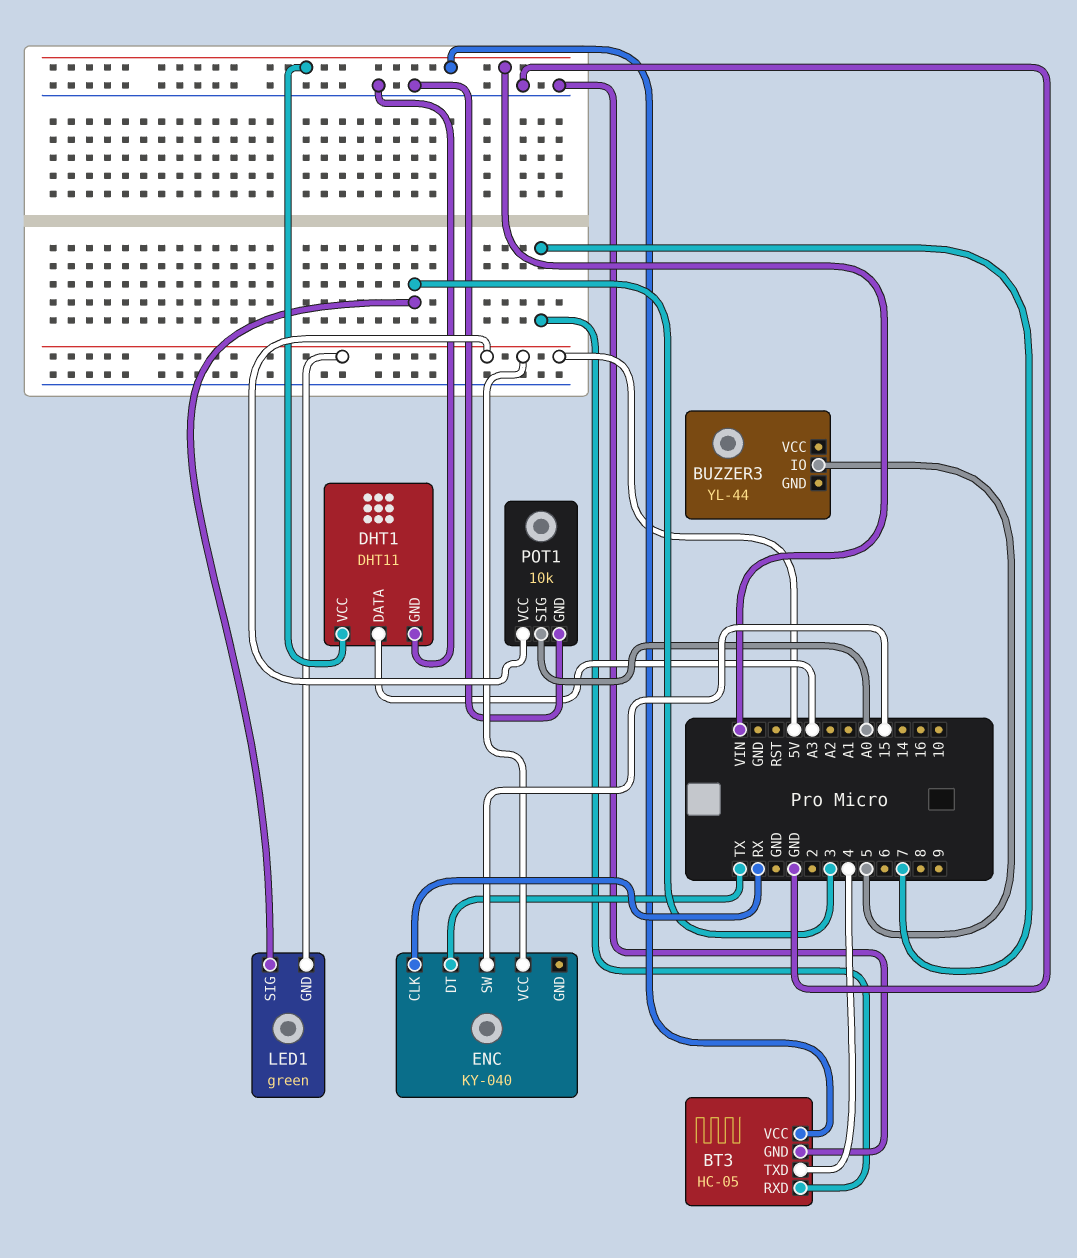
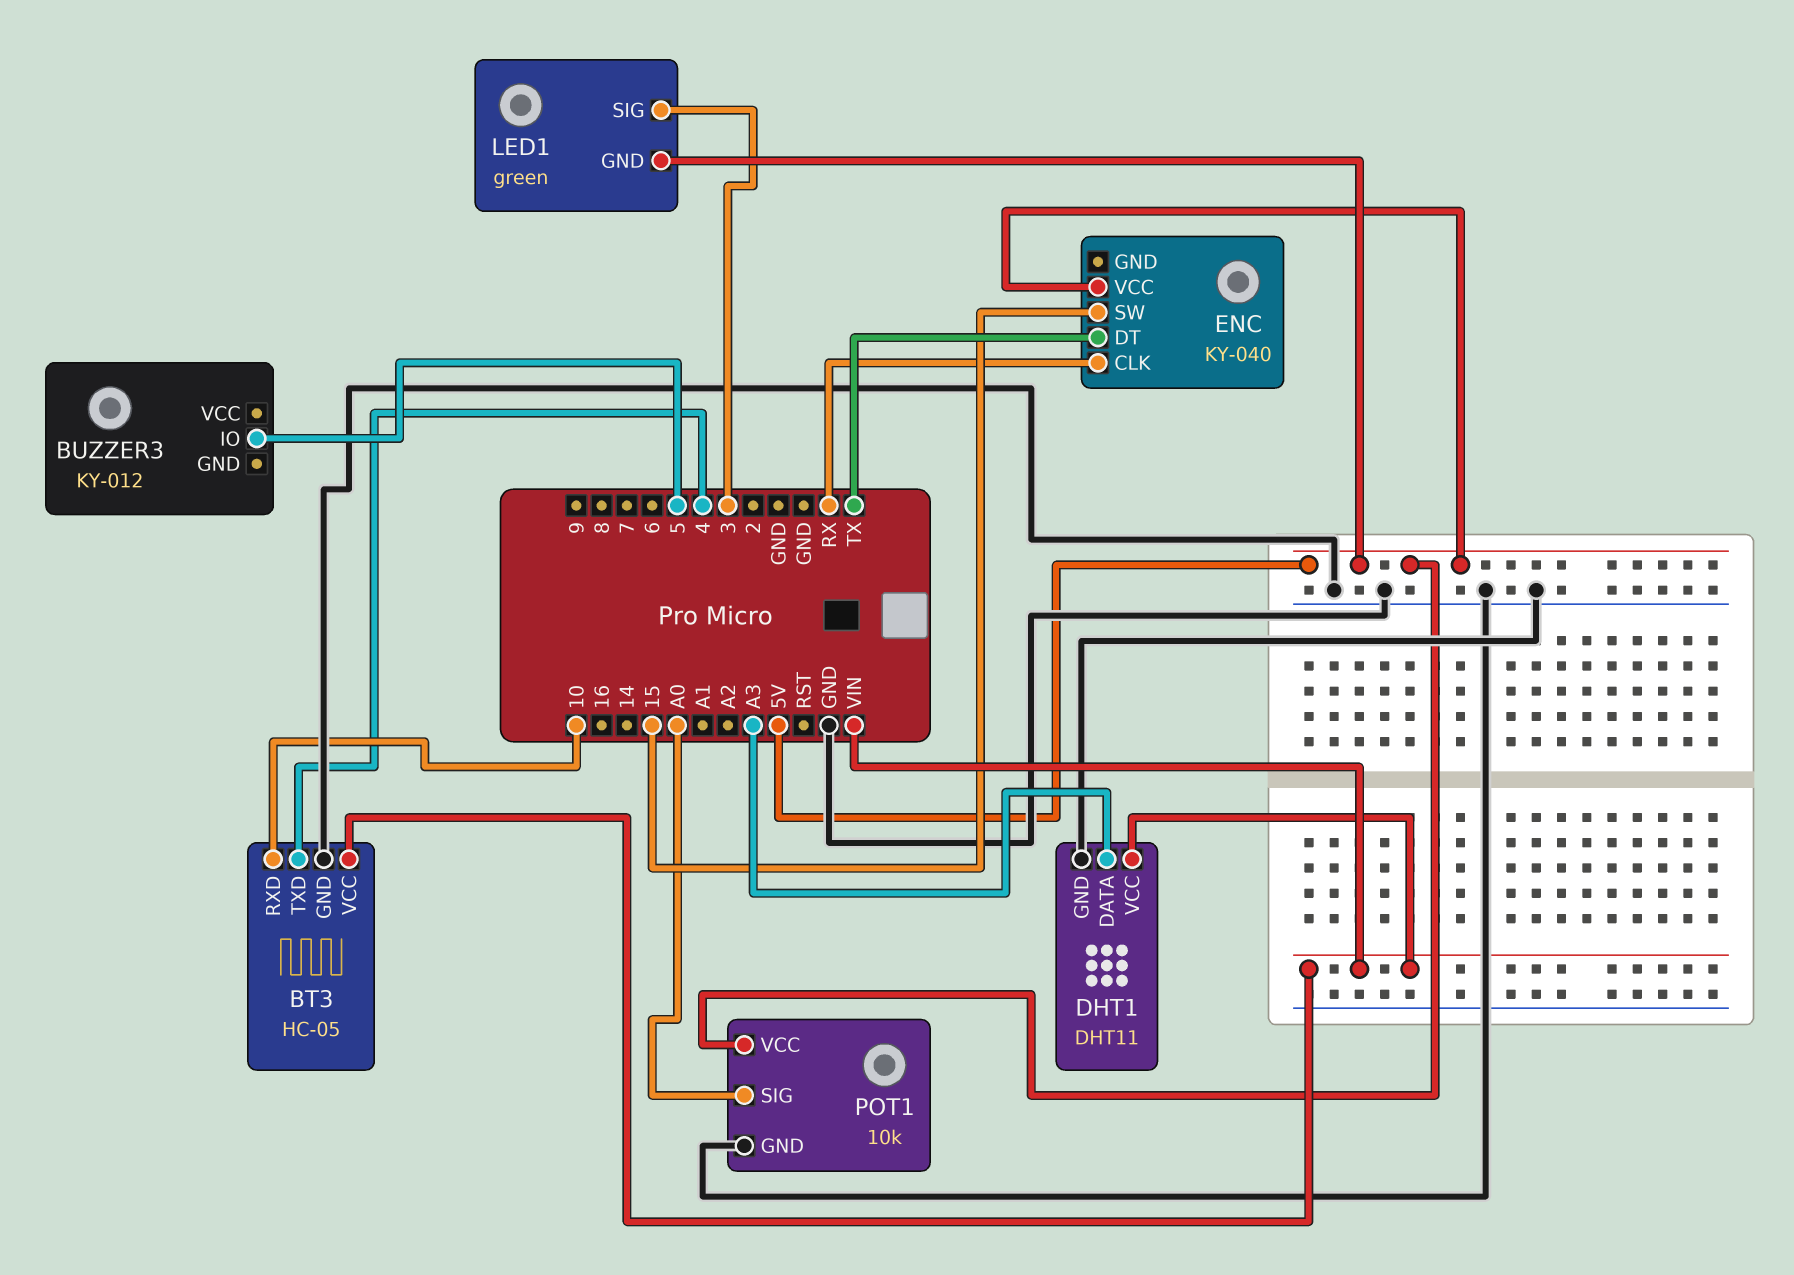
BT3 pin RXD: 7 -> 10
BUZZER3: YL-44 -> KY-012

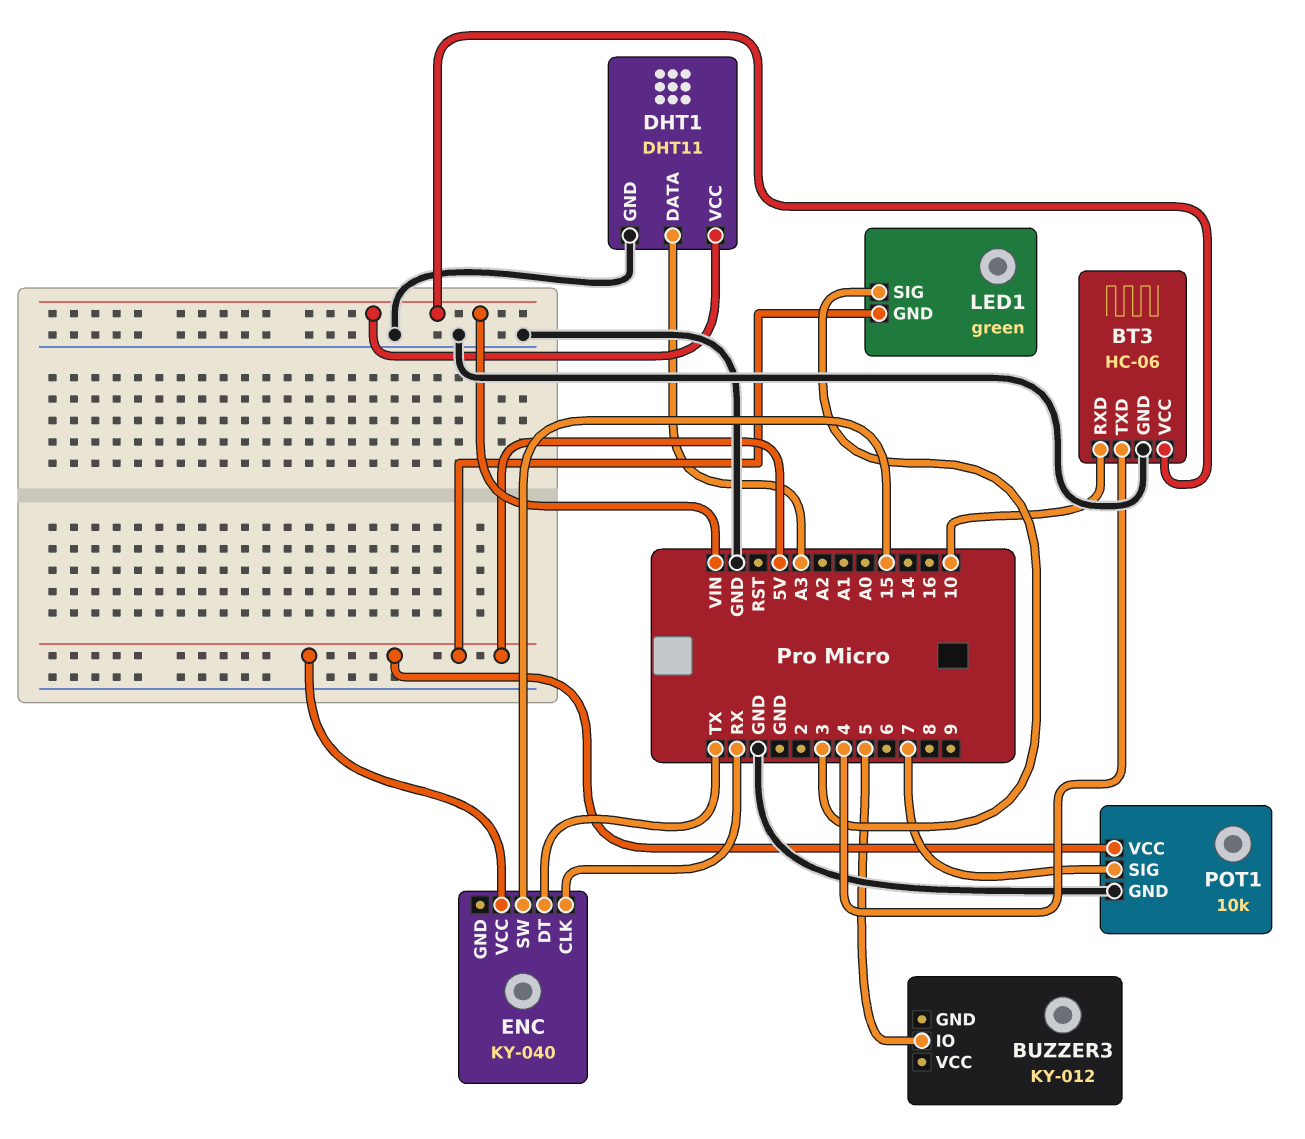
BT3: HC-05 -> HC-06
POT1 pin SIG: A0 -> 7

